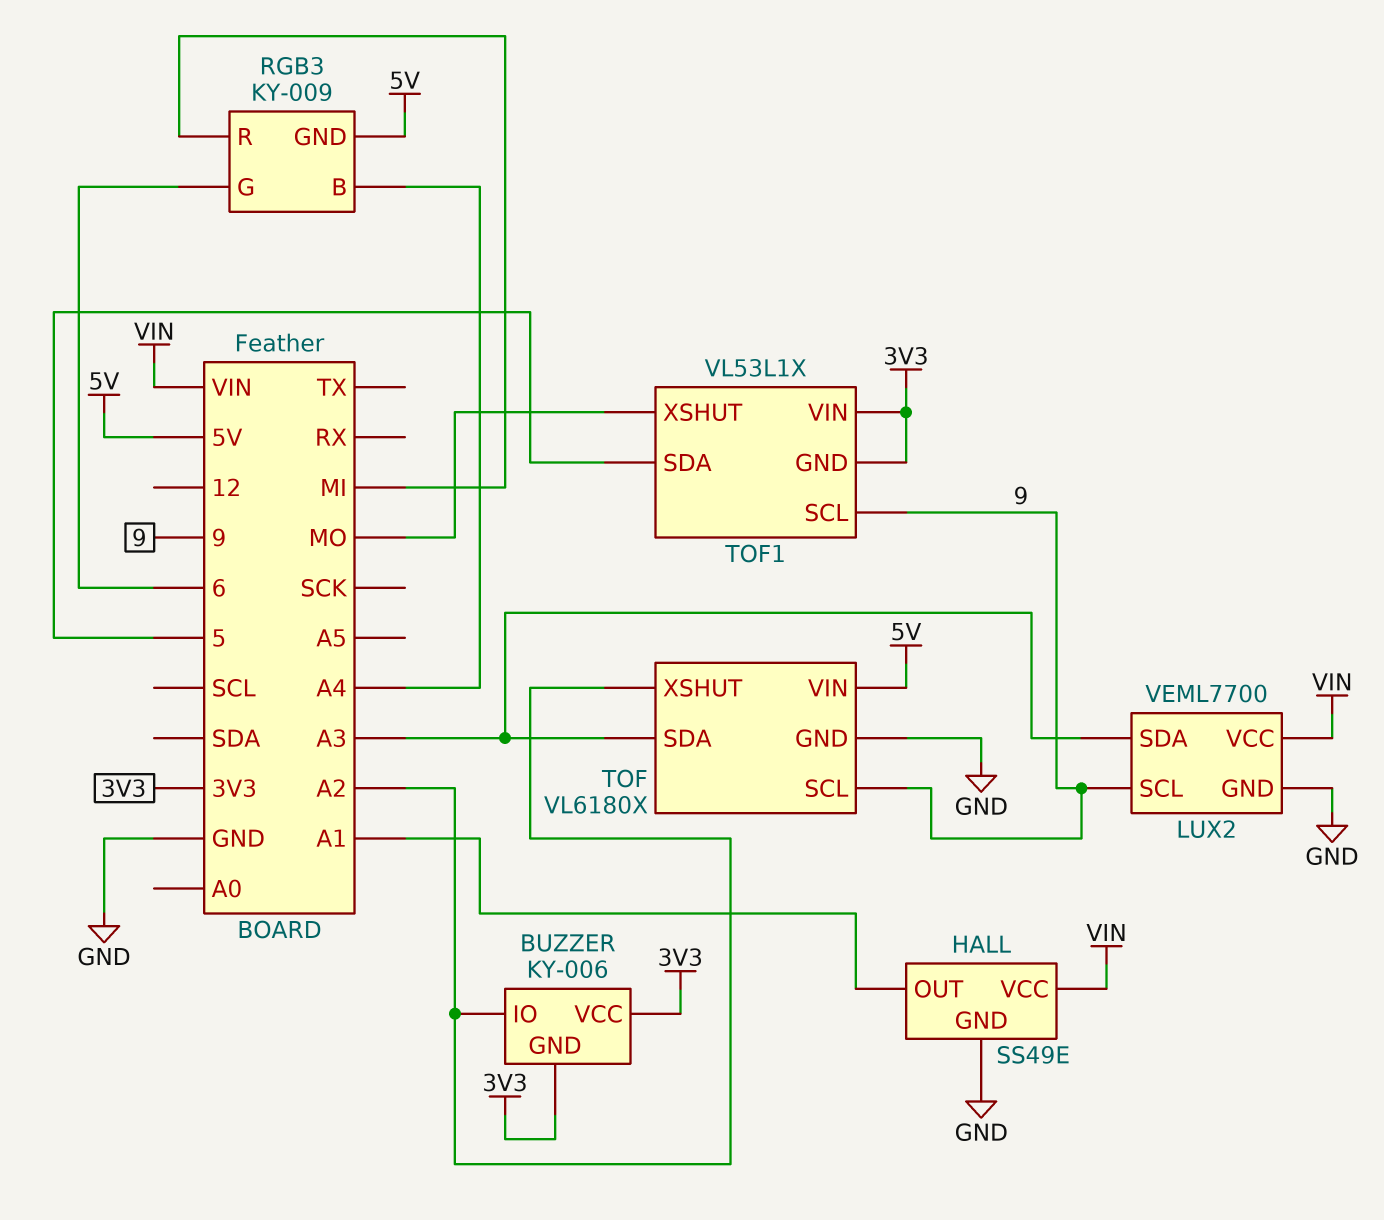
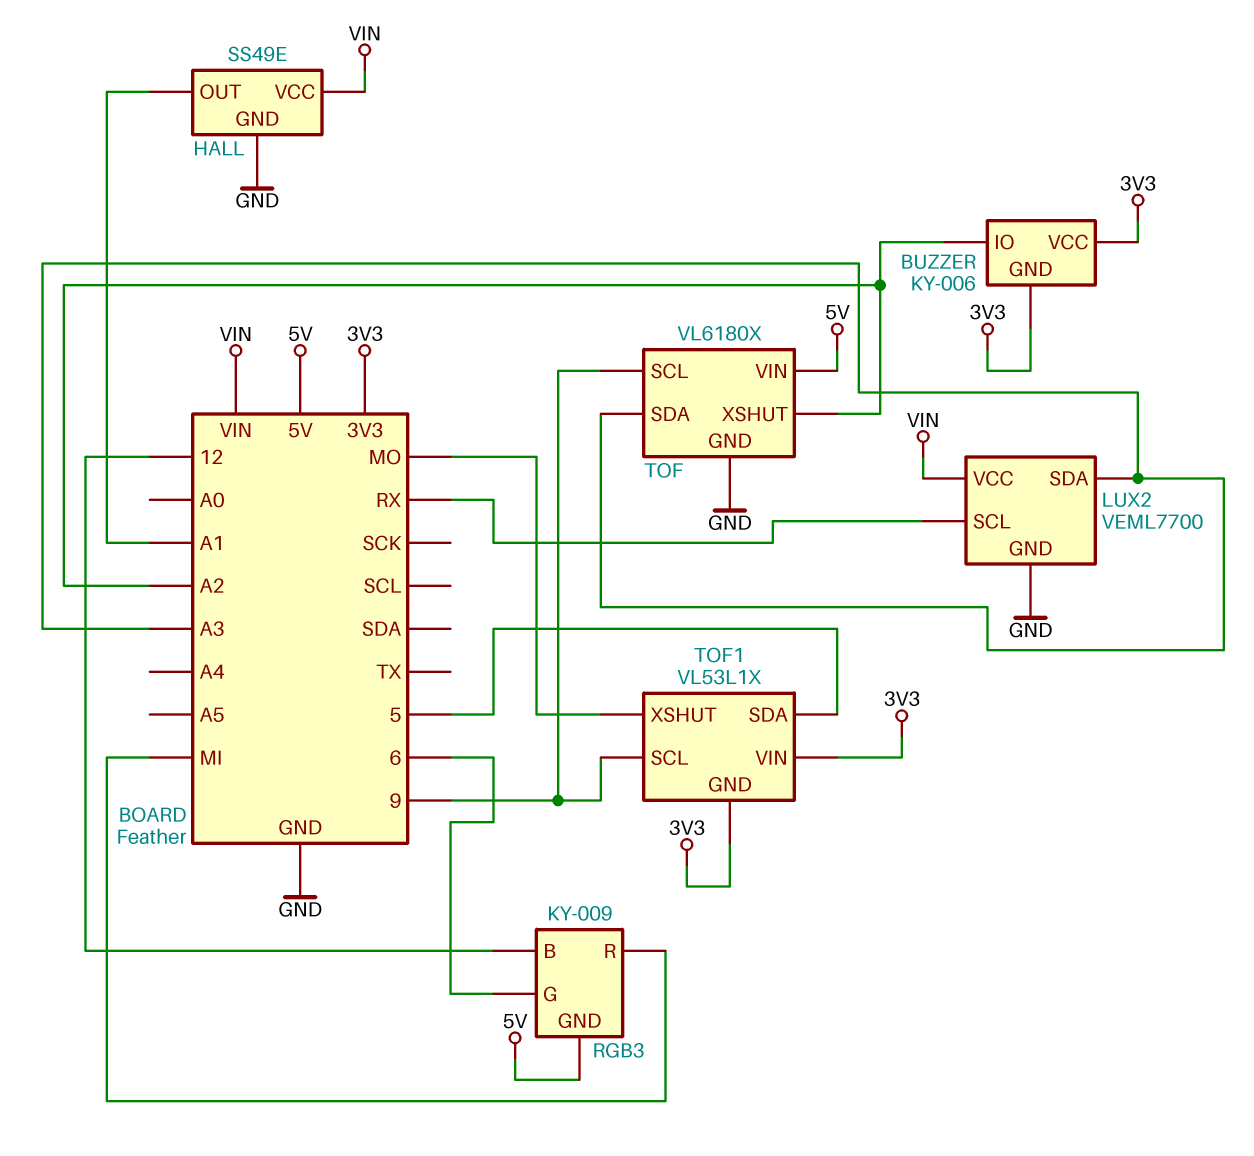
LUX2 pin SCL: 9 -> RX
RGB3 pin B: A4 -> 12

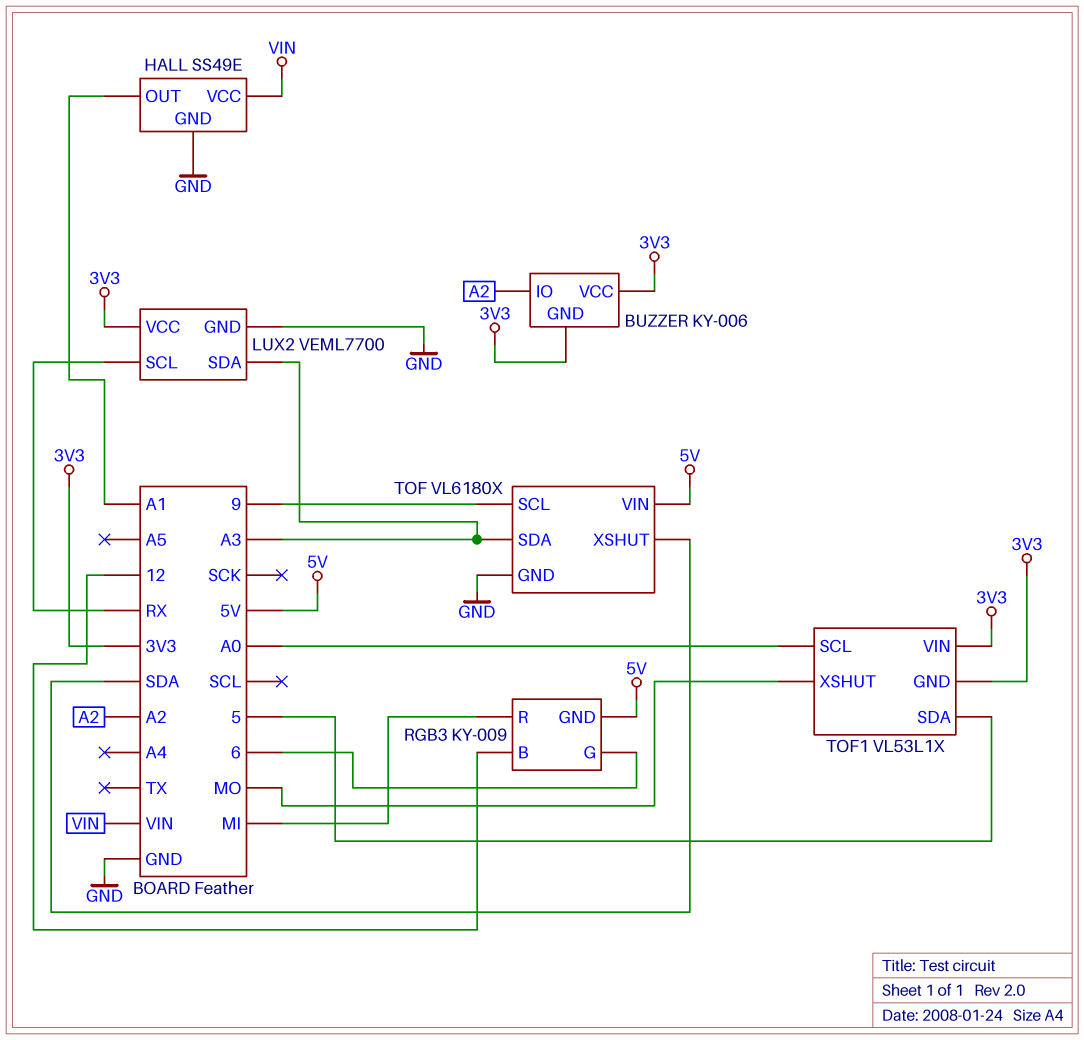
LUX2 pin VCC: VIN -> 3V3
TOF pin XSHUT: A2 -> SDA
TOF1 pin SCL: 9 -> A0

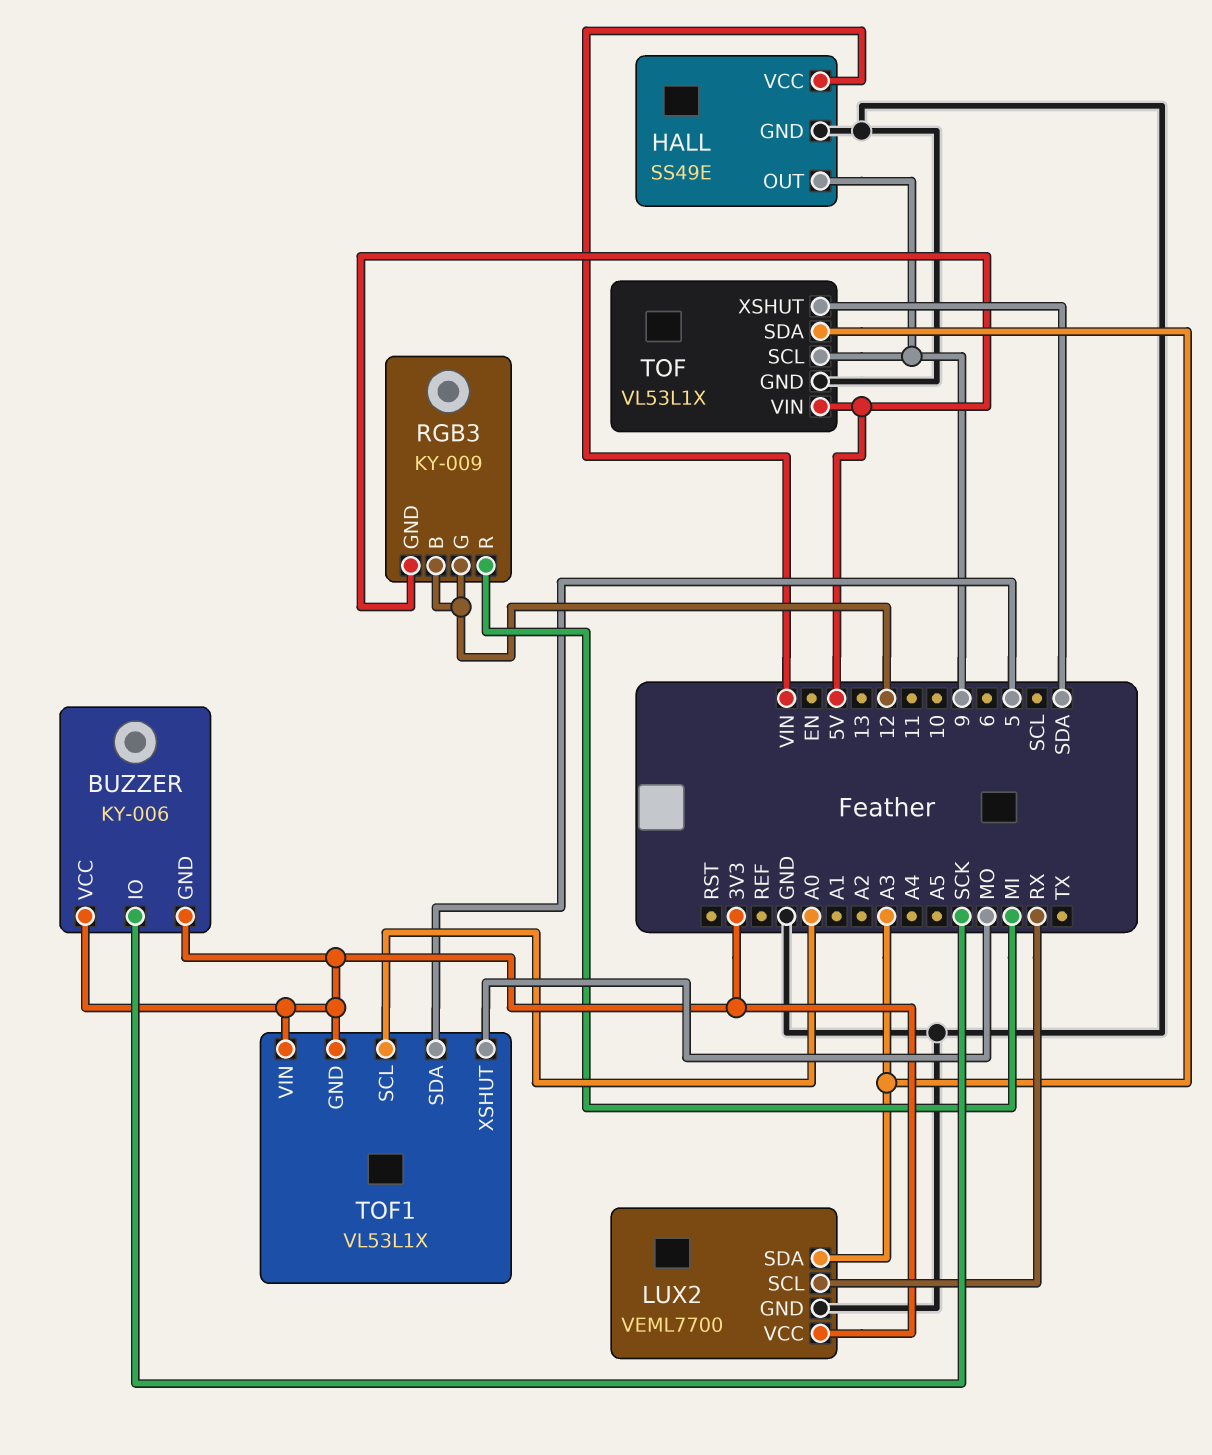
BUZZER pin IO: A2 -> SCK
HALL pin OUT: A1 -> 9
RGB3 pin G: 6 -> 12
TOF: VL6180X -> VL53L1X

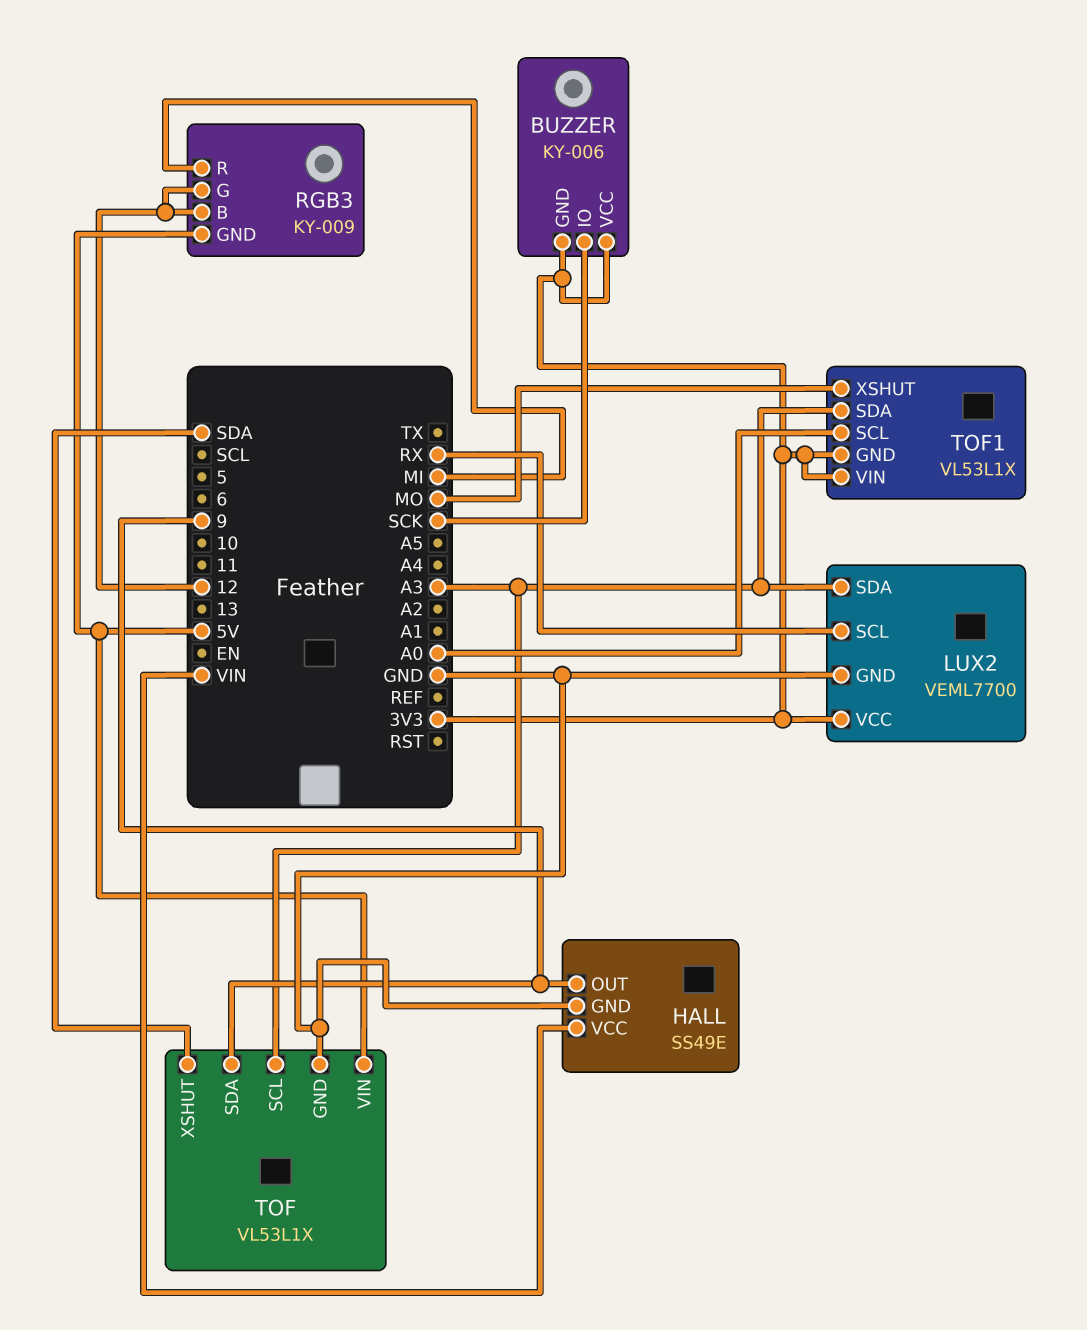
TOF pin SCL: 9 -> A3
TOF pin SDA: A3 -> 9
TOF1 pin SDA: 5 -> A3

